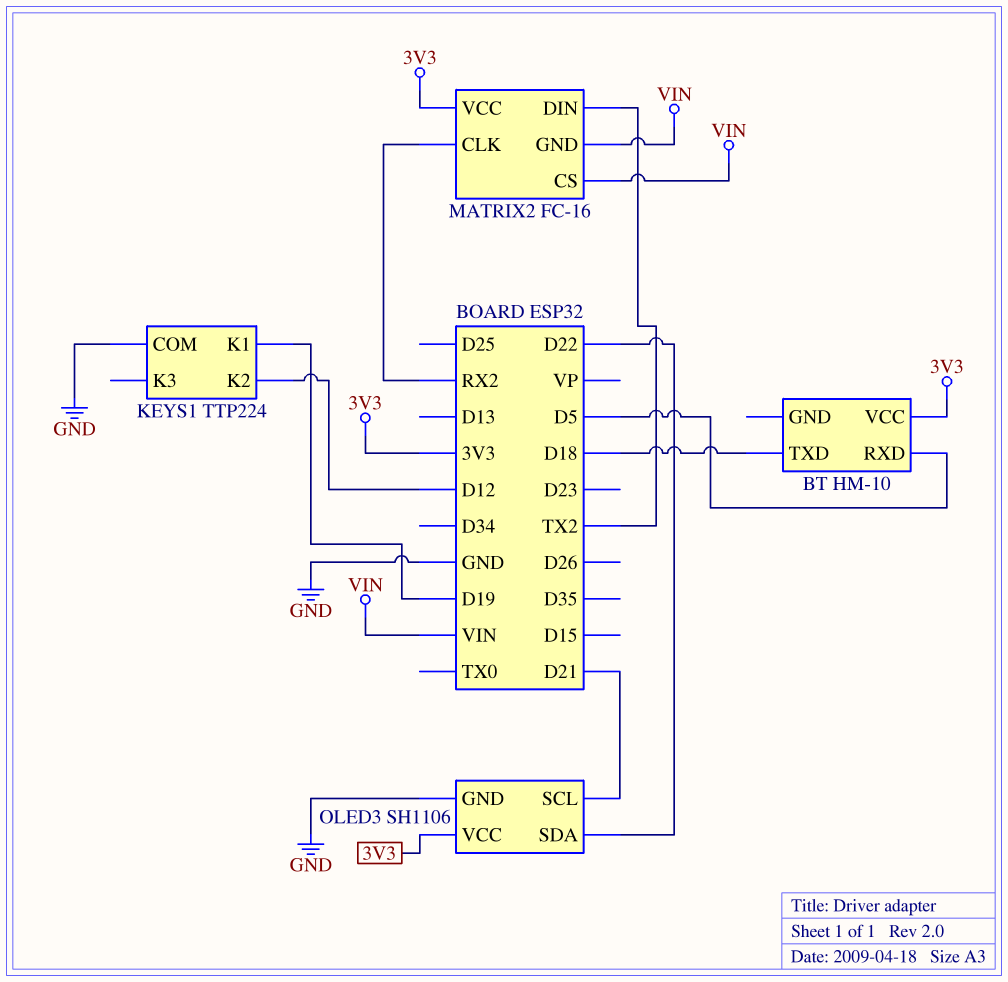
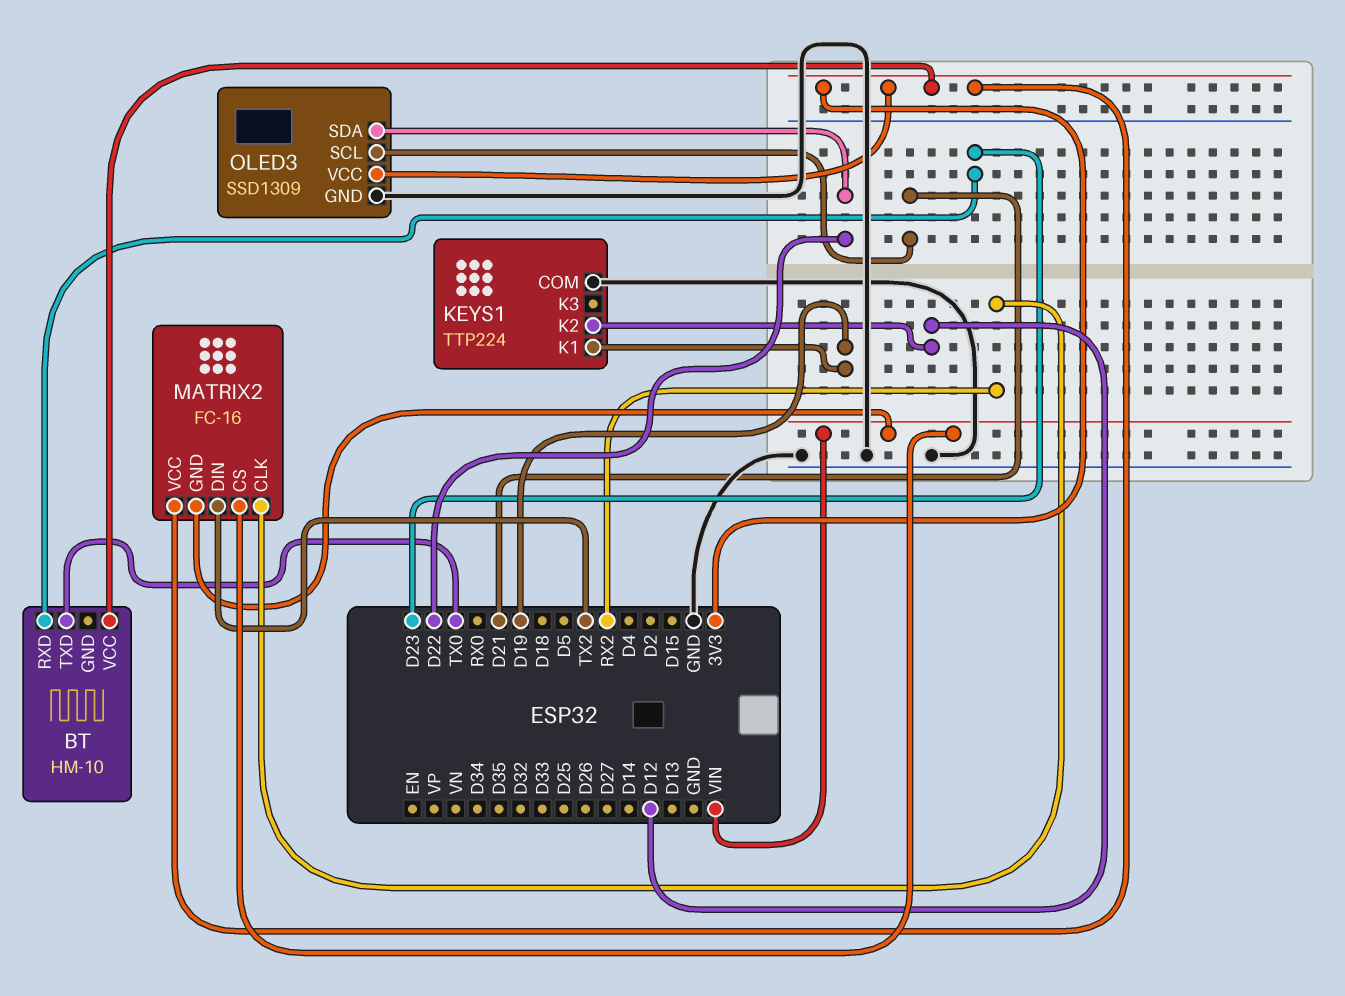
BT pin RXD: D5 -> D23
BT pin TXD: D18 -> TX0
OLED3: SH1106 -> SSD1309

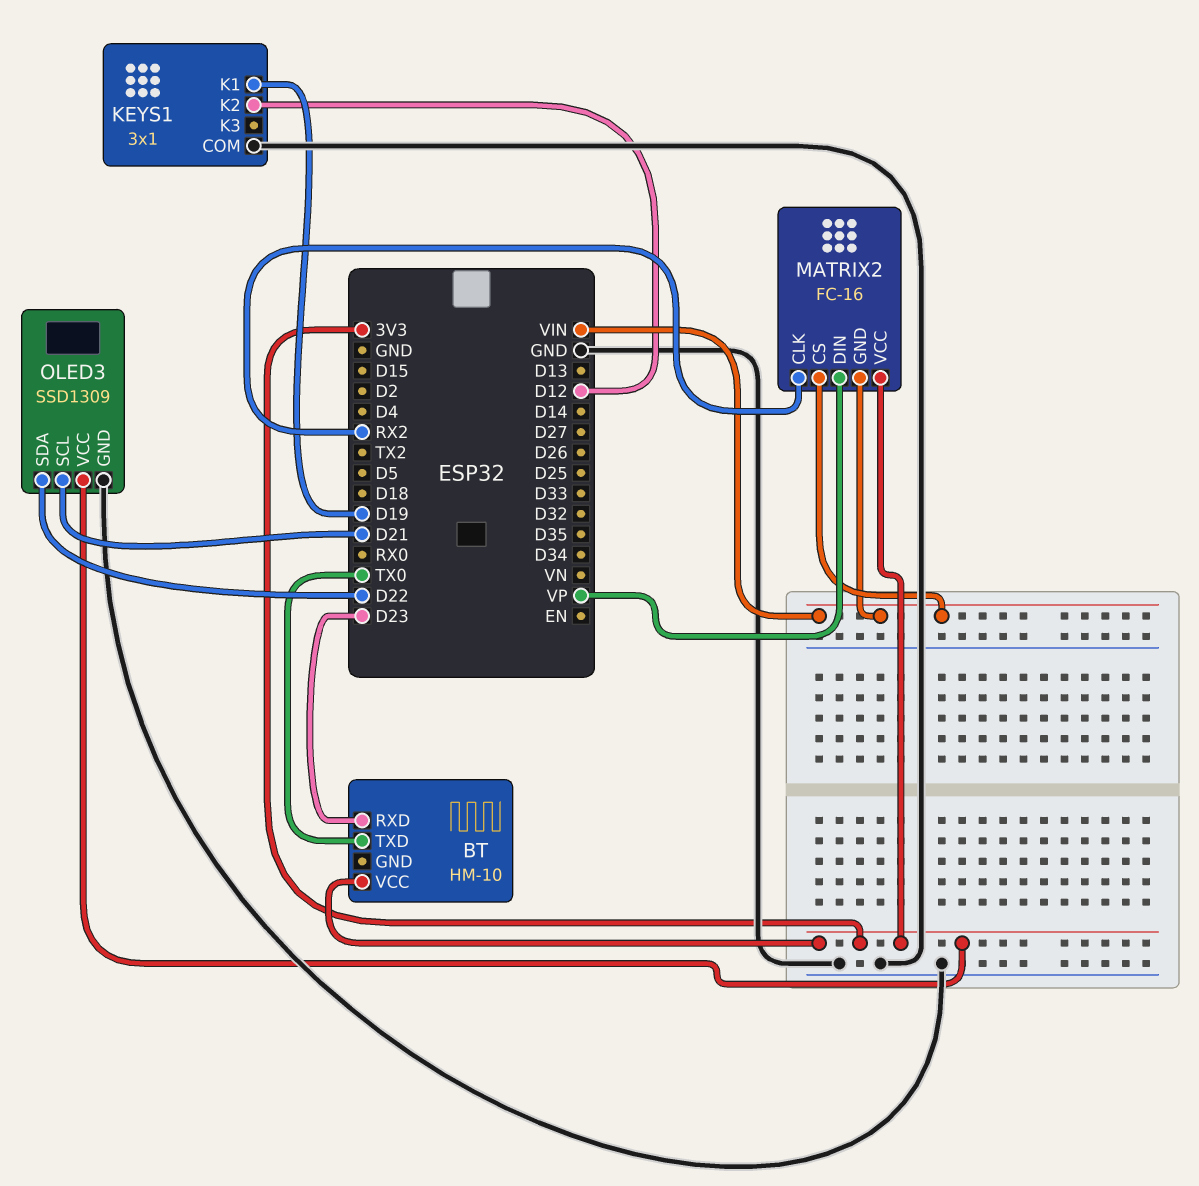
KEYS1: TTP224 -> 3x1
MATRIX2 pin DIN: TX2 -> VP

